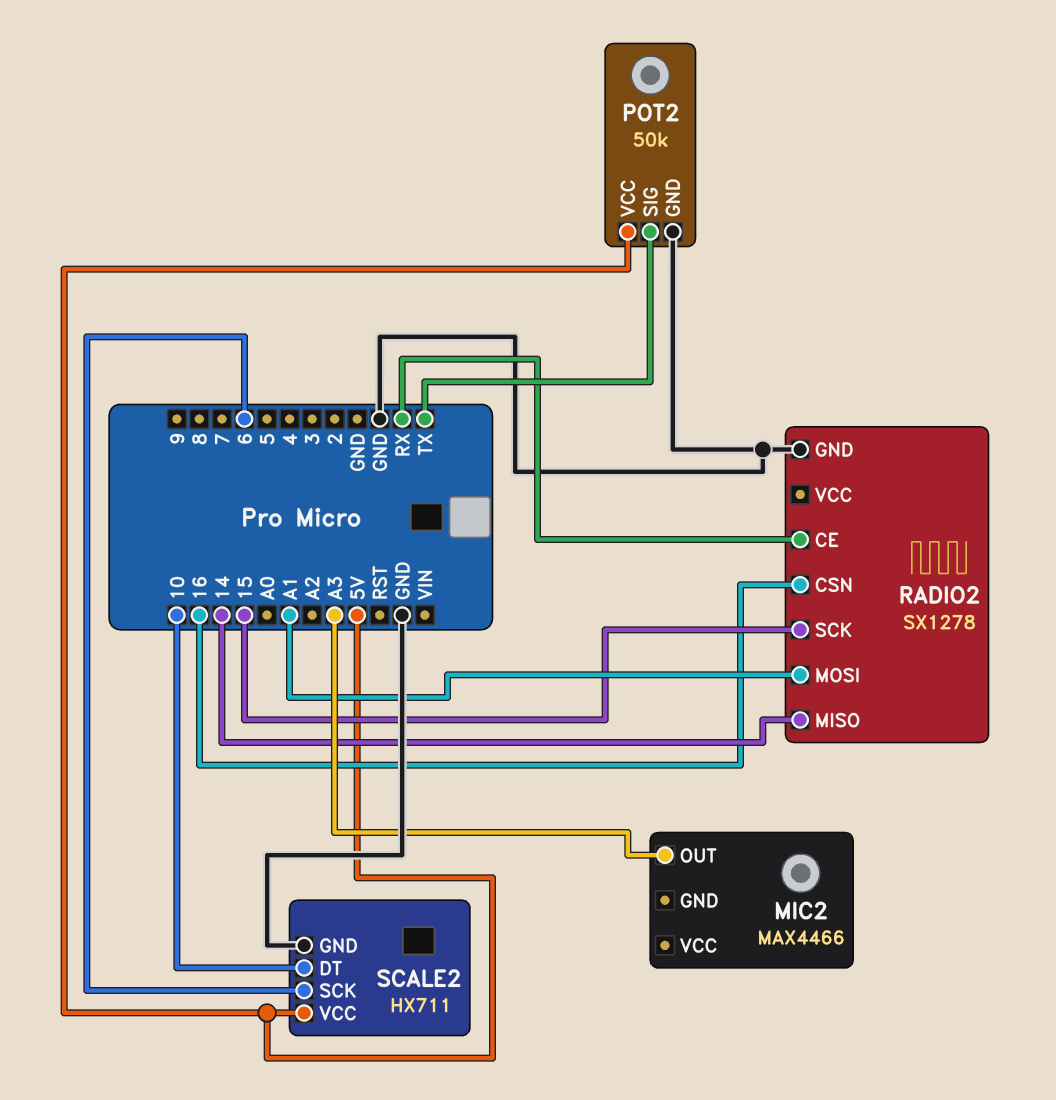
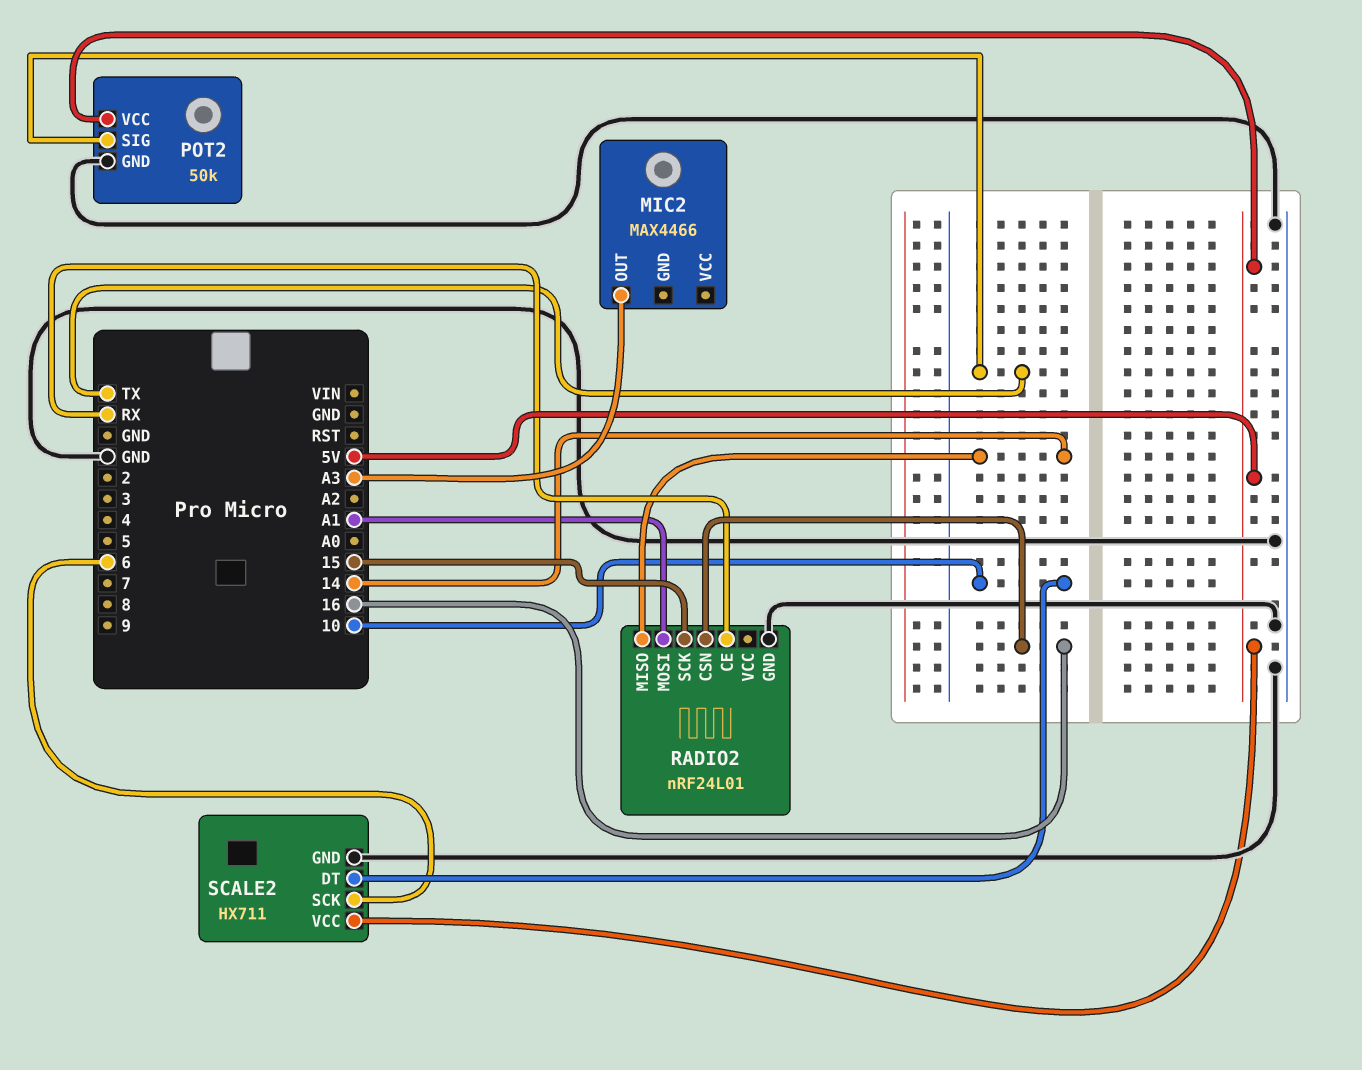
RADIO2: SX1278 -> nRF24L01

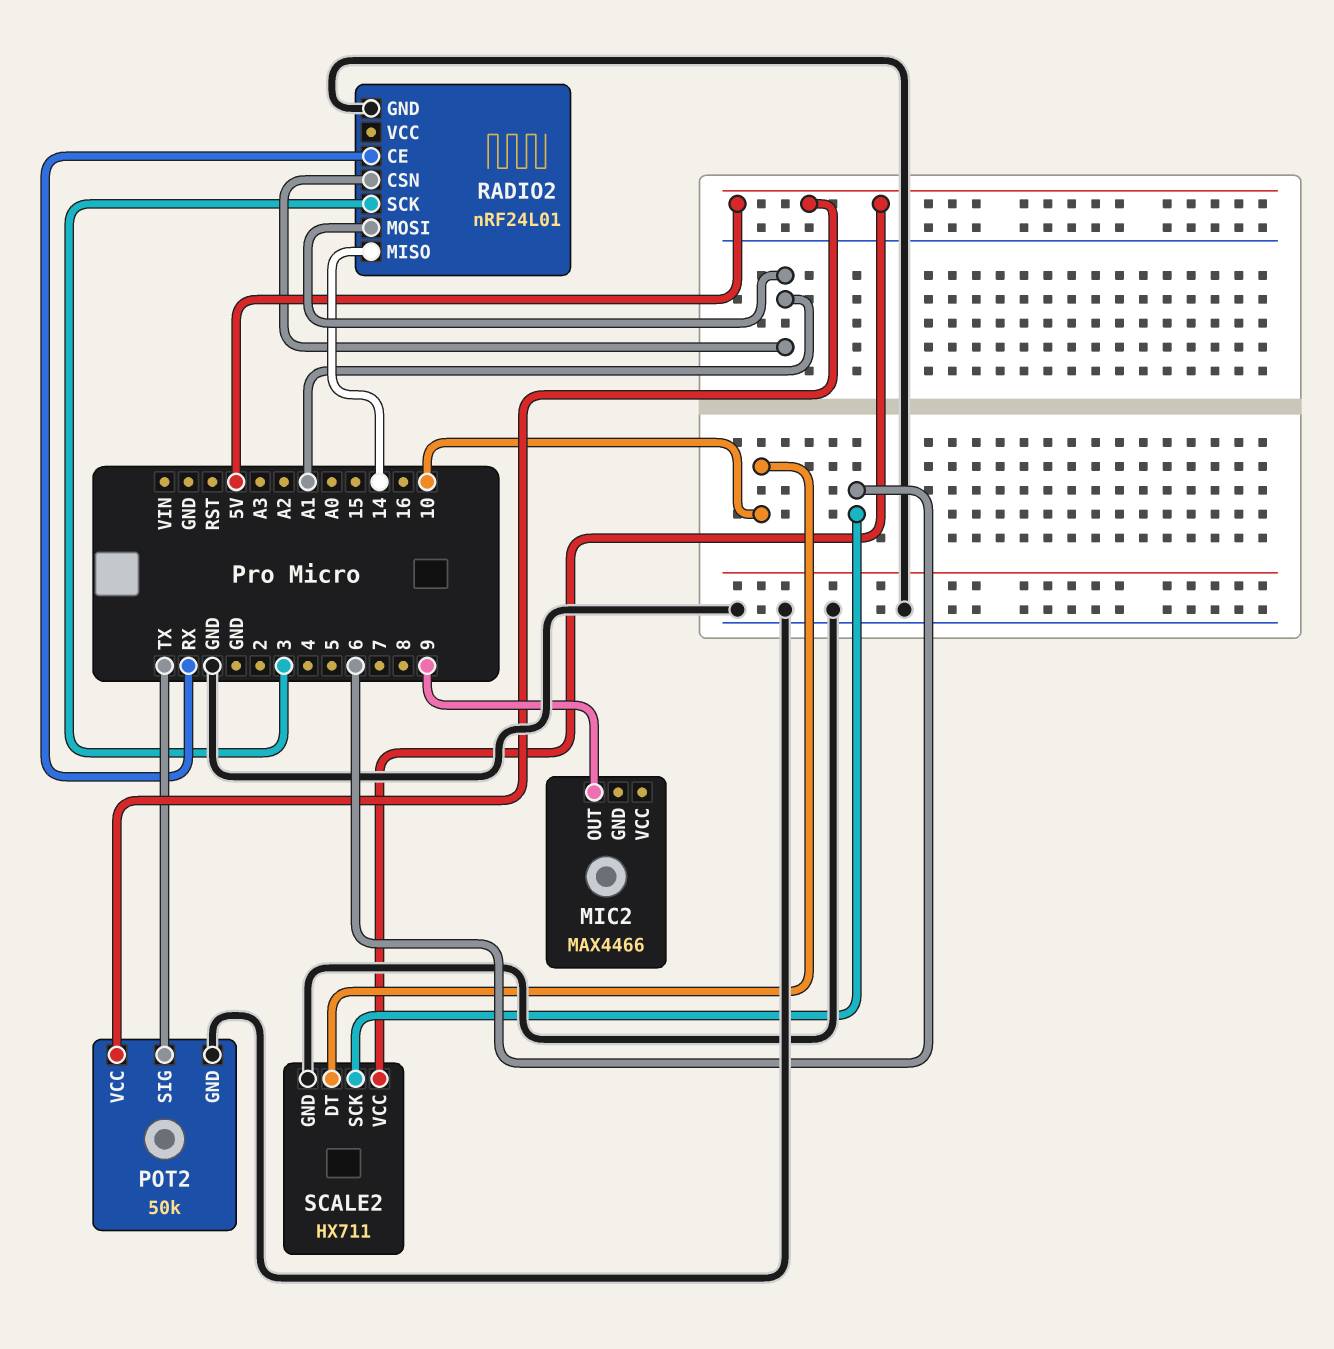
MIC2 pin OUT: A3 -> 9
RADIO2 pin CSN: 16 -> A1
RADIO2 pin SCK: 15 -> 3

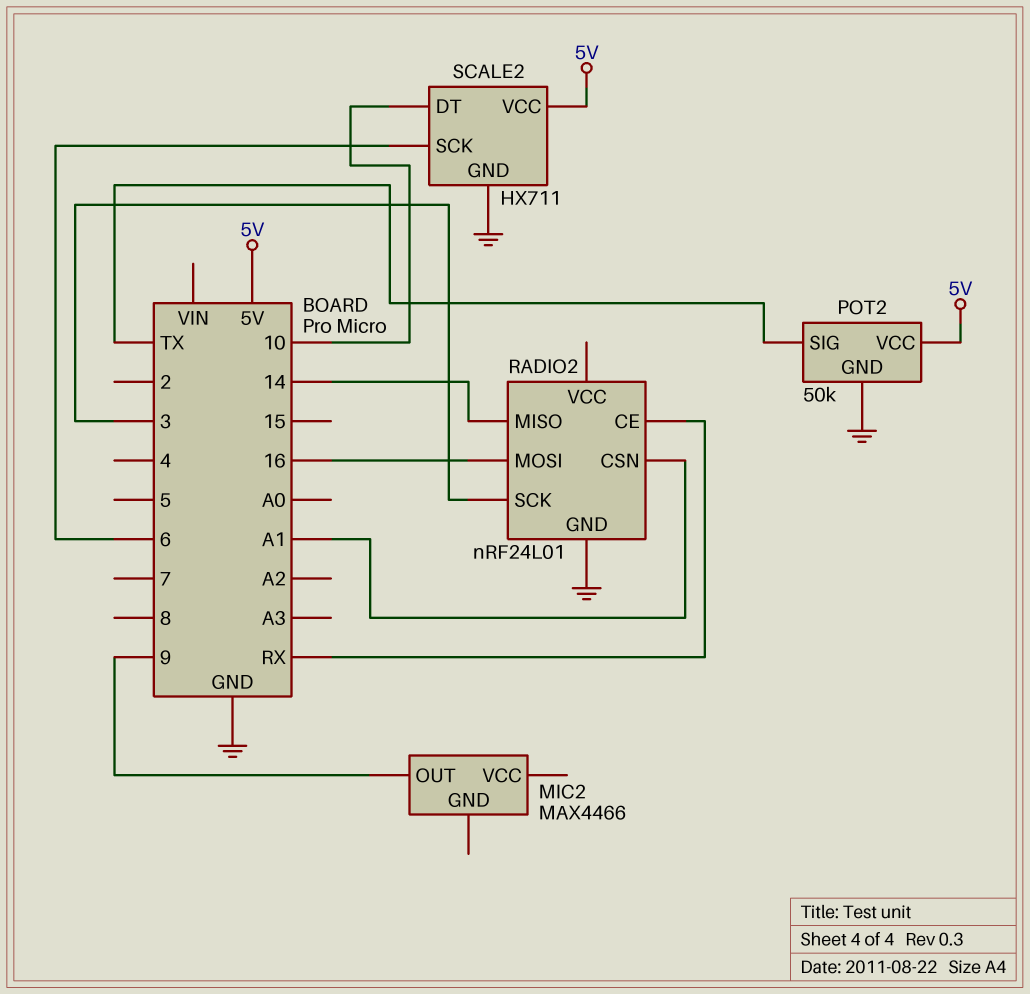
RADIO2 pin MOSI: A1 -> 16

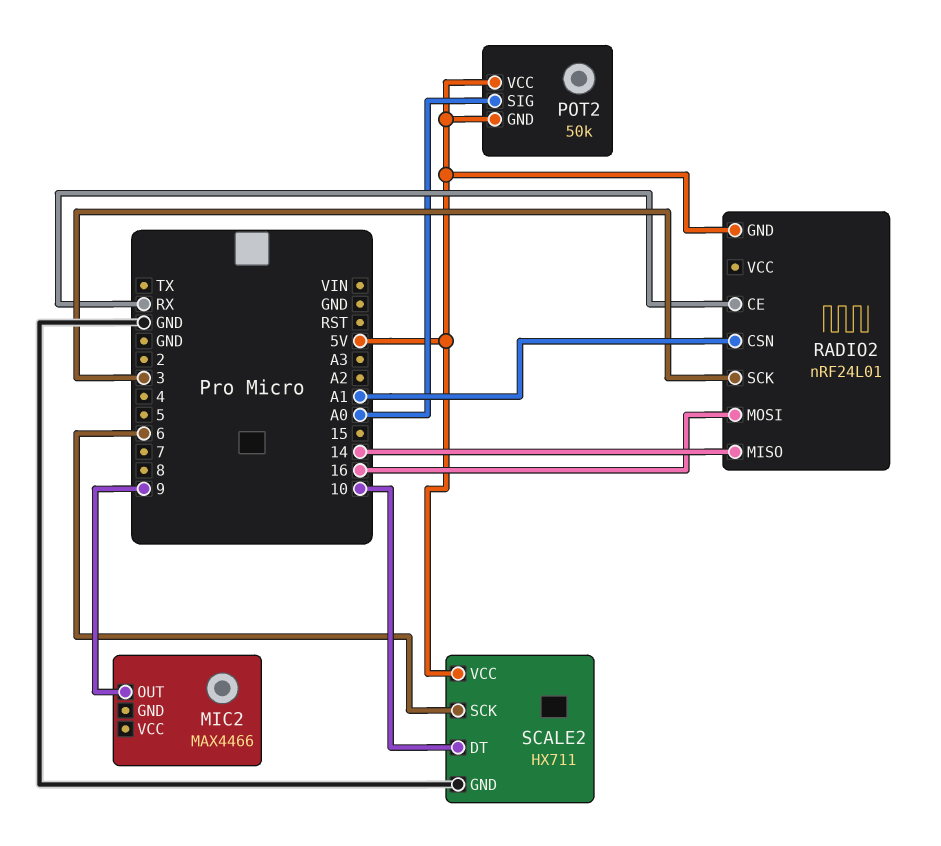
POT2 pin GND: GND -> 5V
POT2 pin SIG: TX -> A0
RADIO2 pin GND: GND -> 5V

